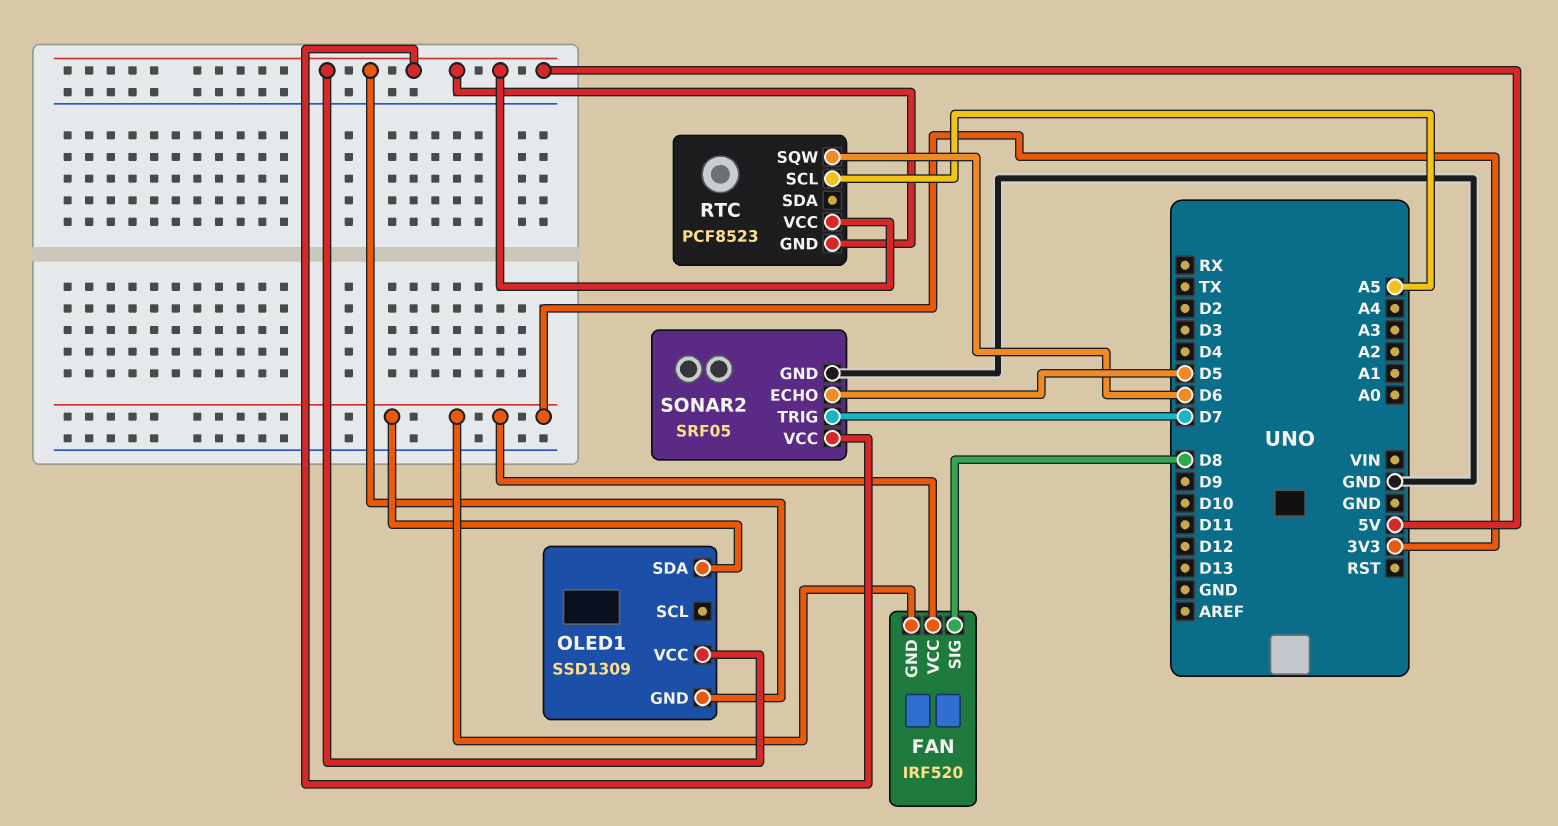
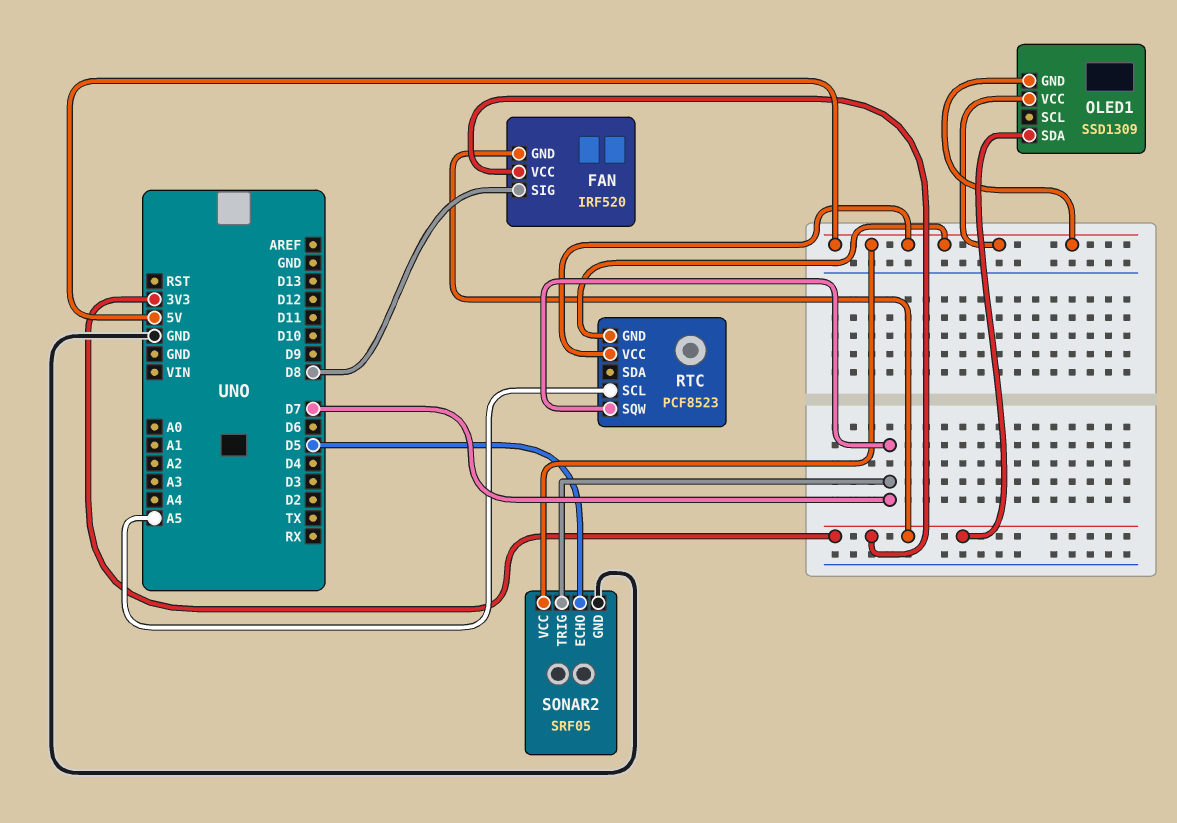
RTC pin SQW: D6 -> D7

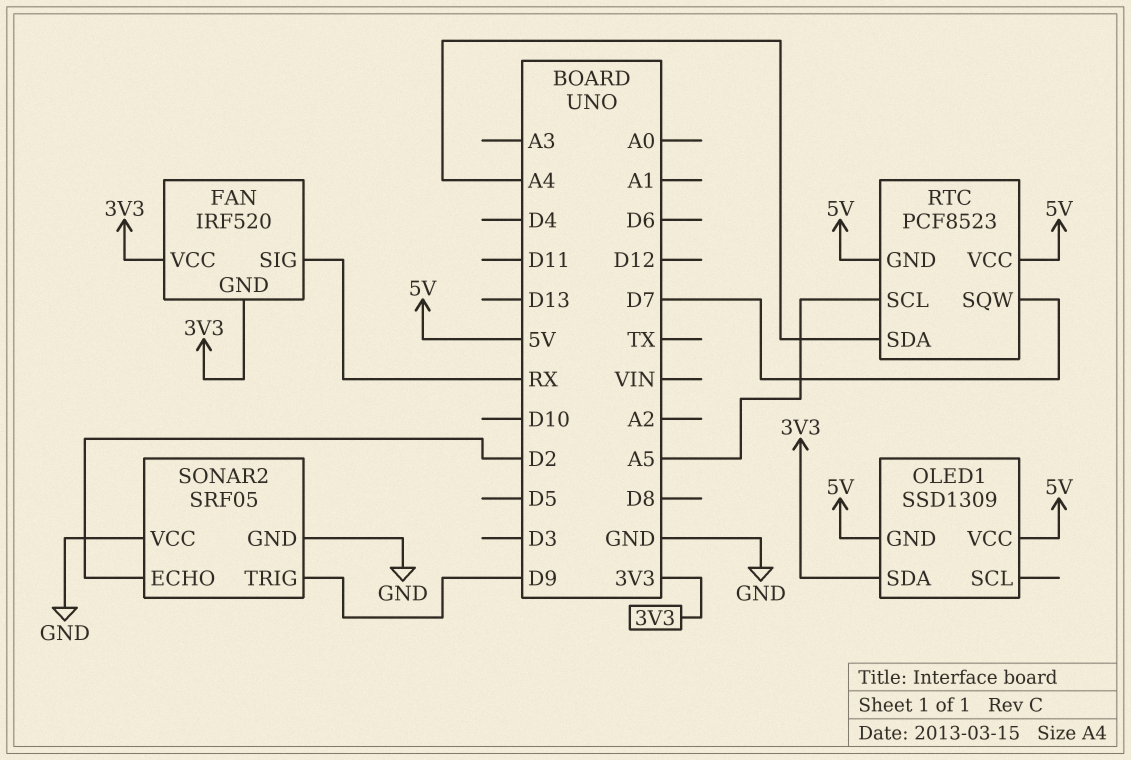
FAN pin SIG: D8 -> RX
RTC pin SDA: none -> A4
SONAR2 pin ECHO: D5 -> D2
SONAR2 pin TRIG: D7 -> D9
SONAR2 pin VCC: 5V -> GND

